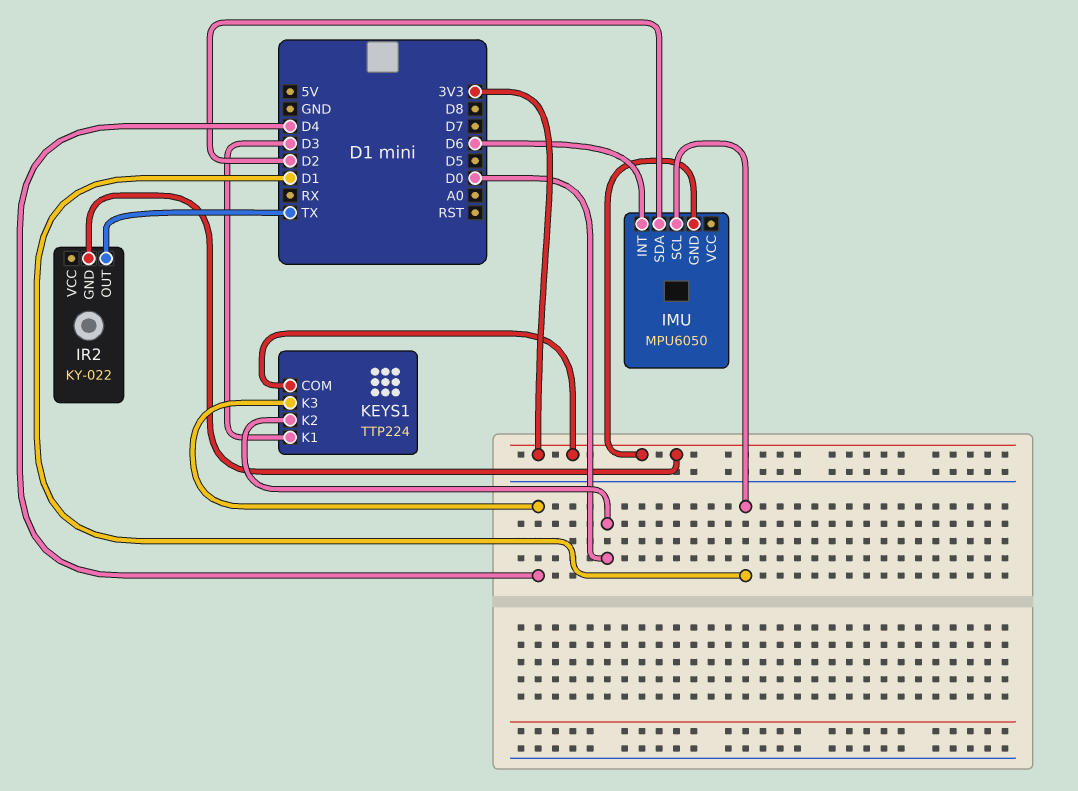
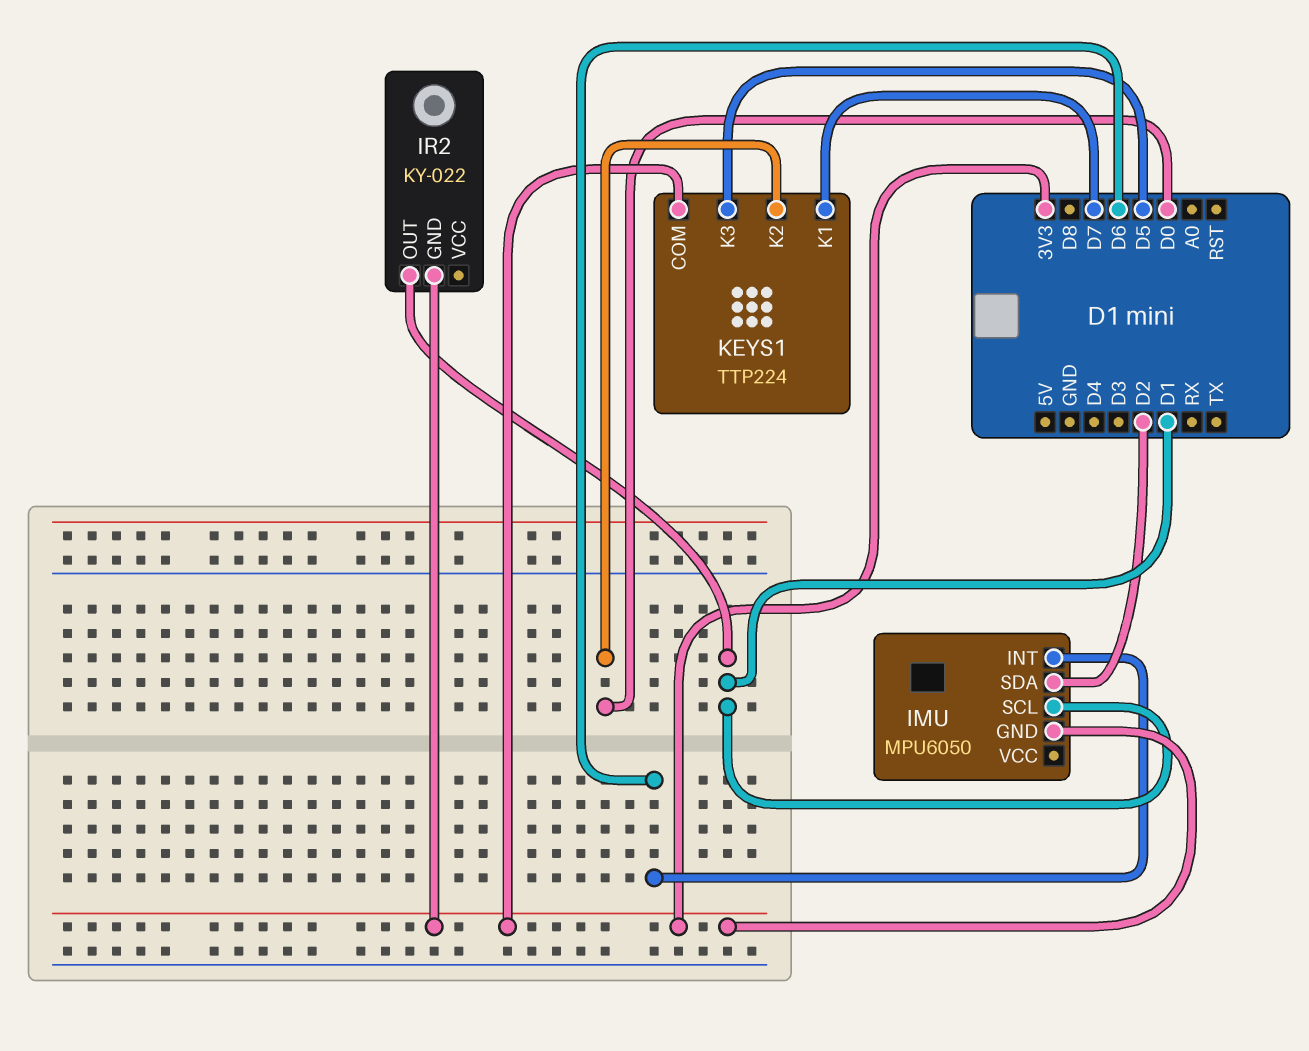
IR2 pin OUT: TX -> D1
KEYS1 pin K1: D3 -> D7
KEYS1 pin K3: D4 -> D5

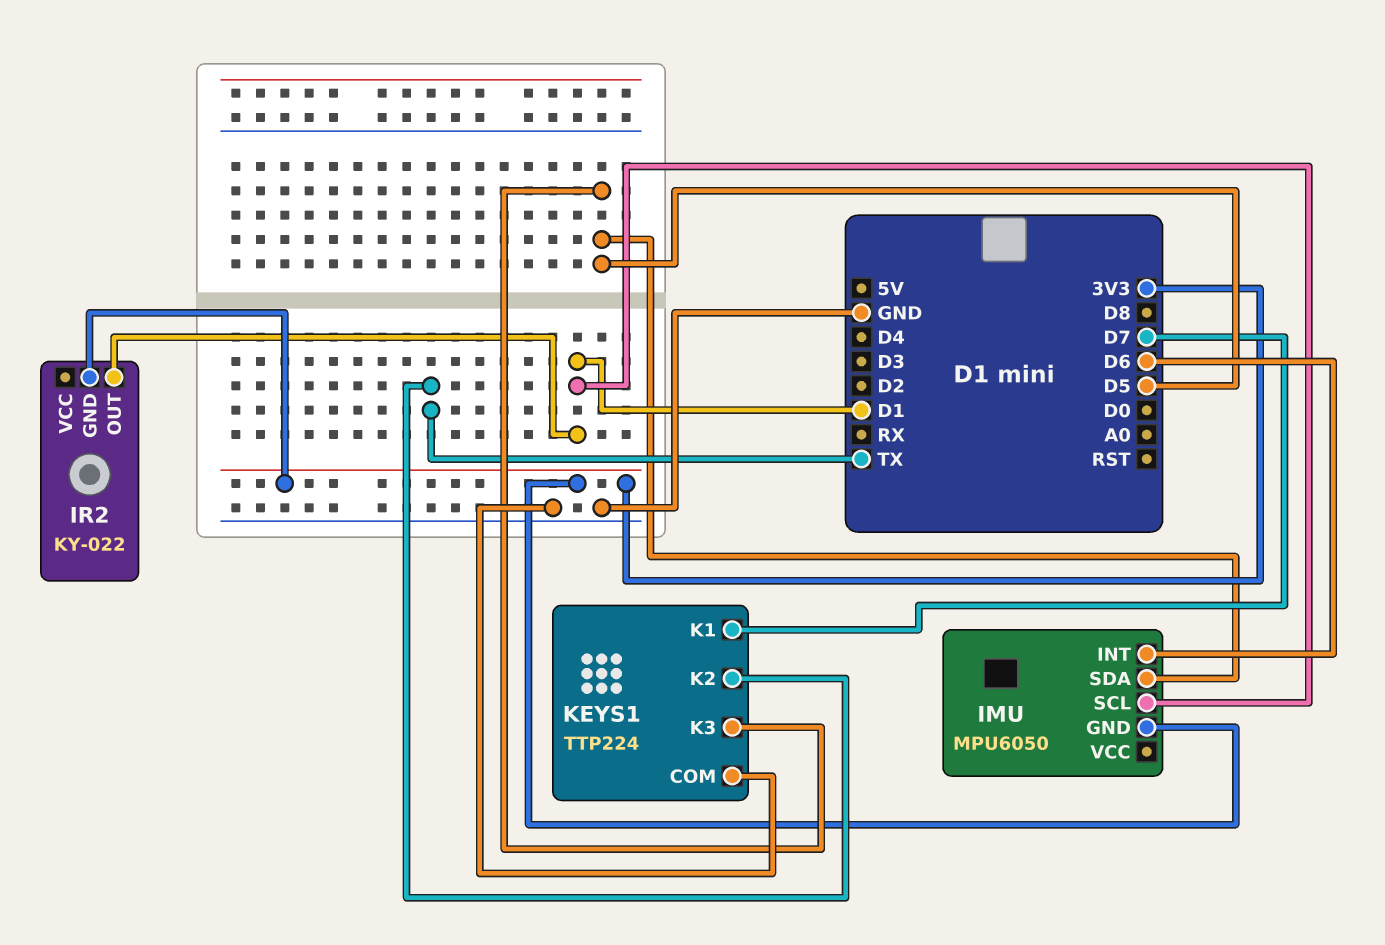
IMU pin SDA: D2 -> D5
KEYS1 pin COM: 3V3 -> GND
KEYS1 pin K2: D0 -> TX

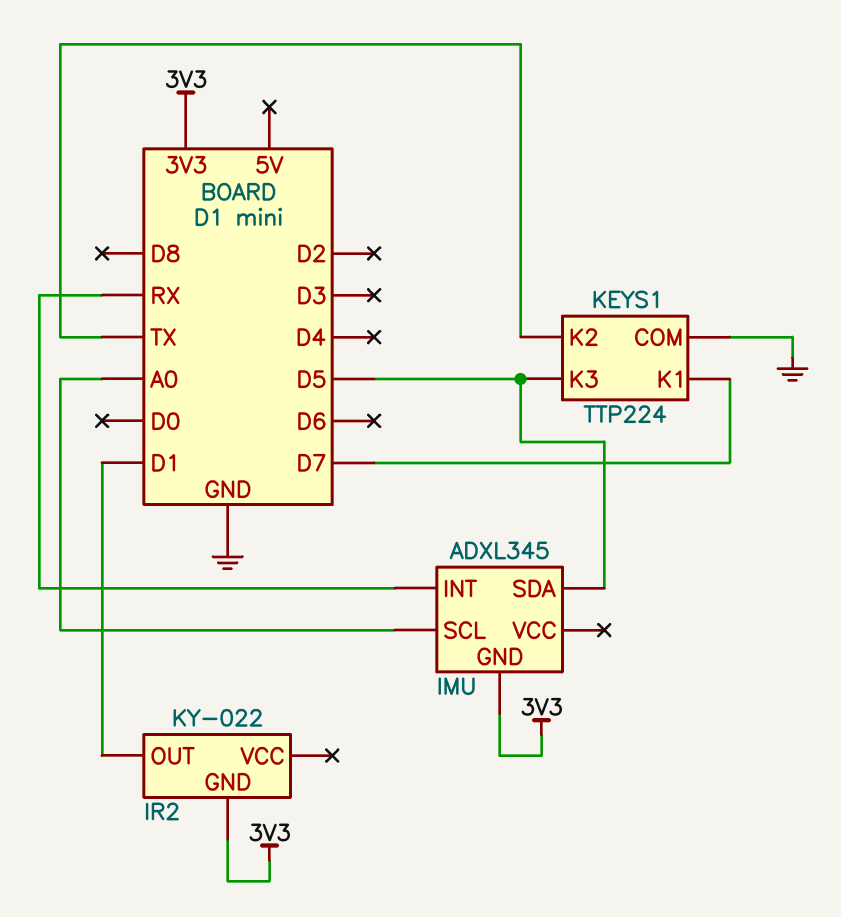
IMU: MPU6050 -> ADXL345
IMU pin INT: D6 -> RX
IMU pin SCL: D1 -> A0

